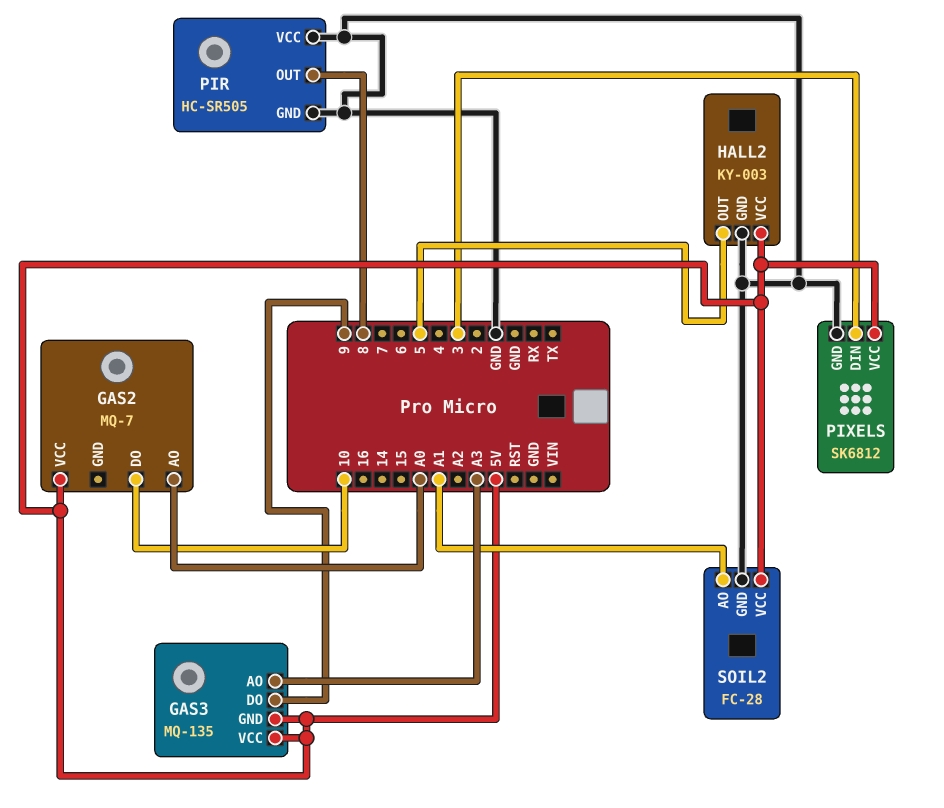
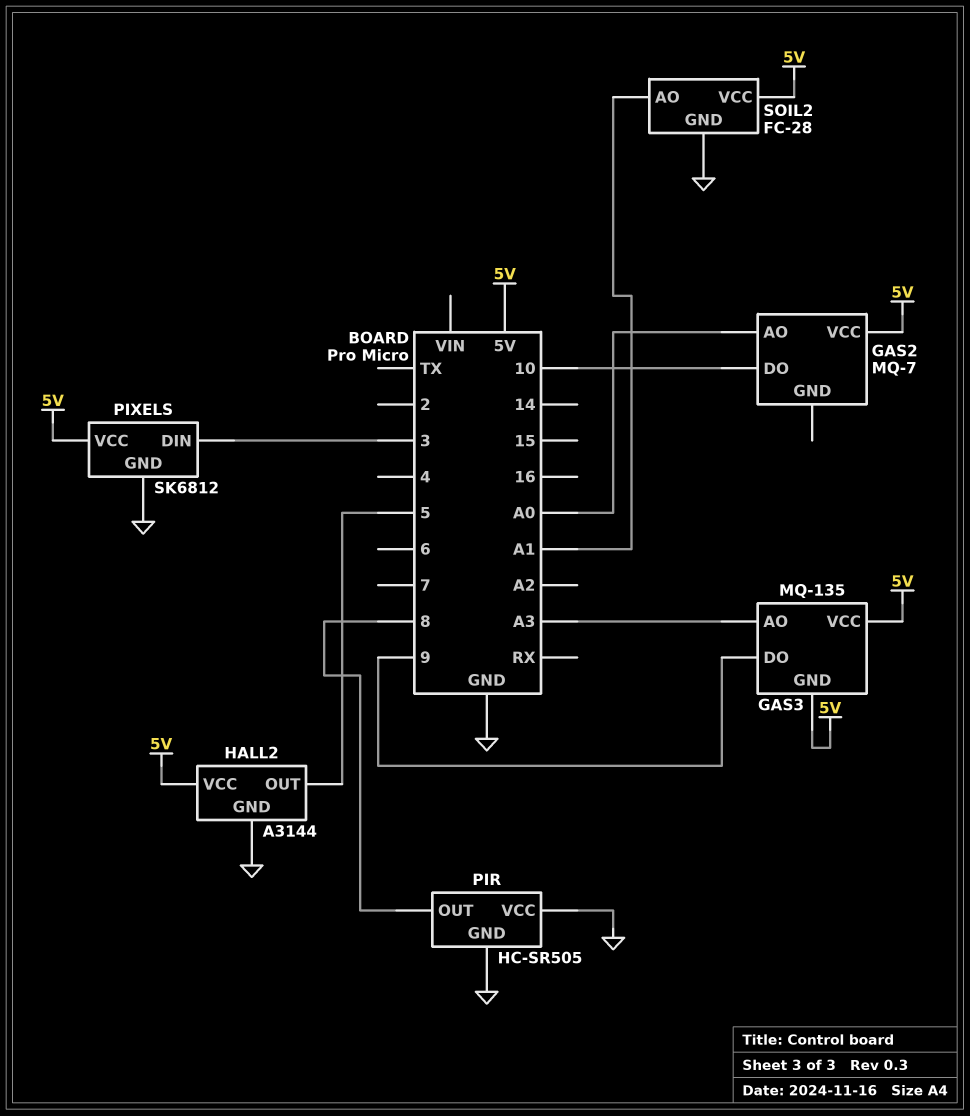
HALL2: KY-003 -> A3144

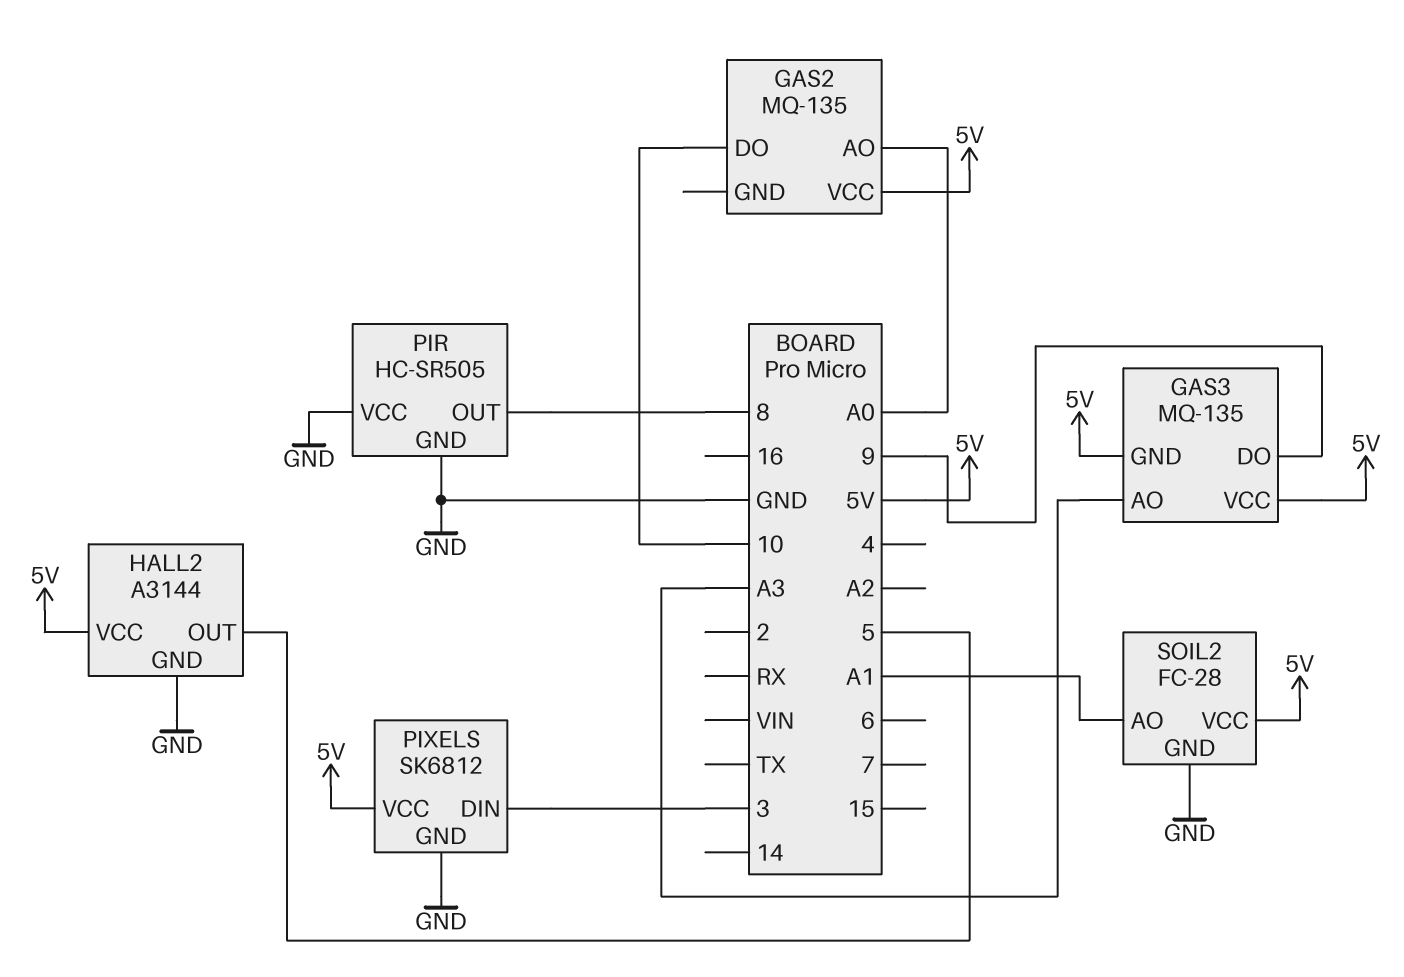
GAS2: MQ-7 -> MQ-135

